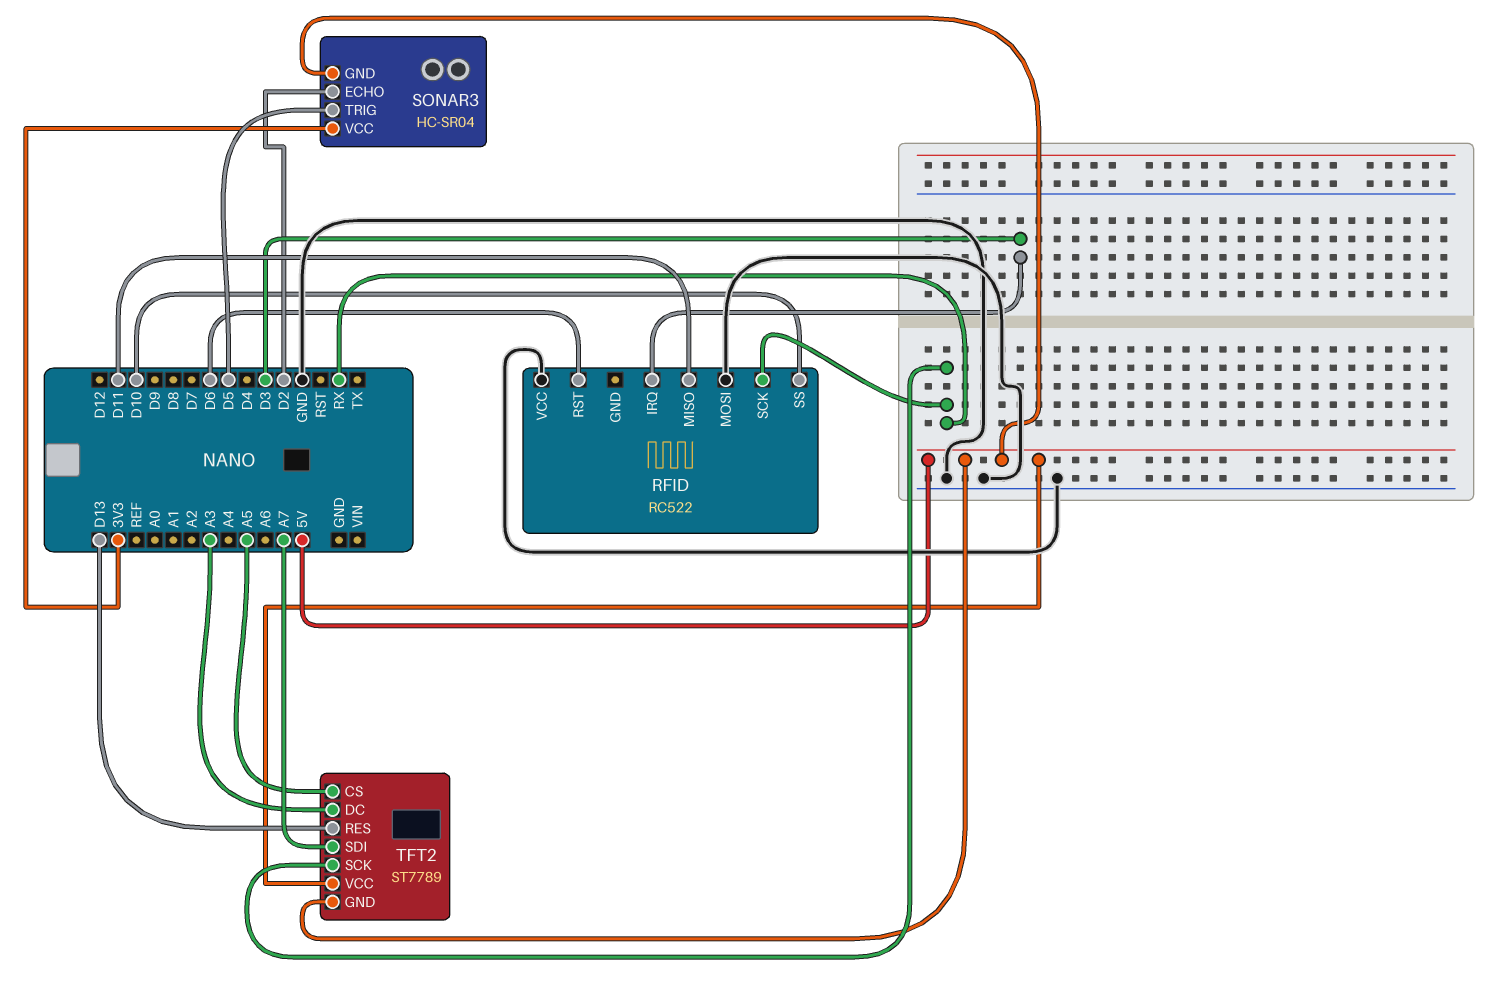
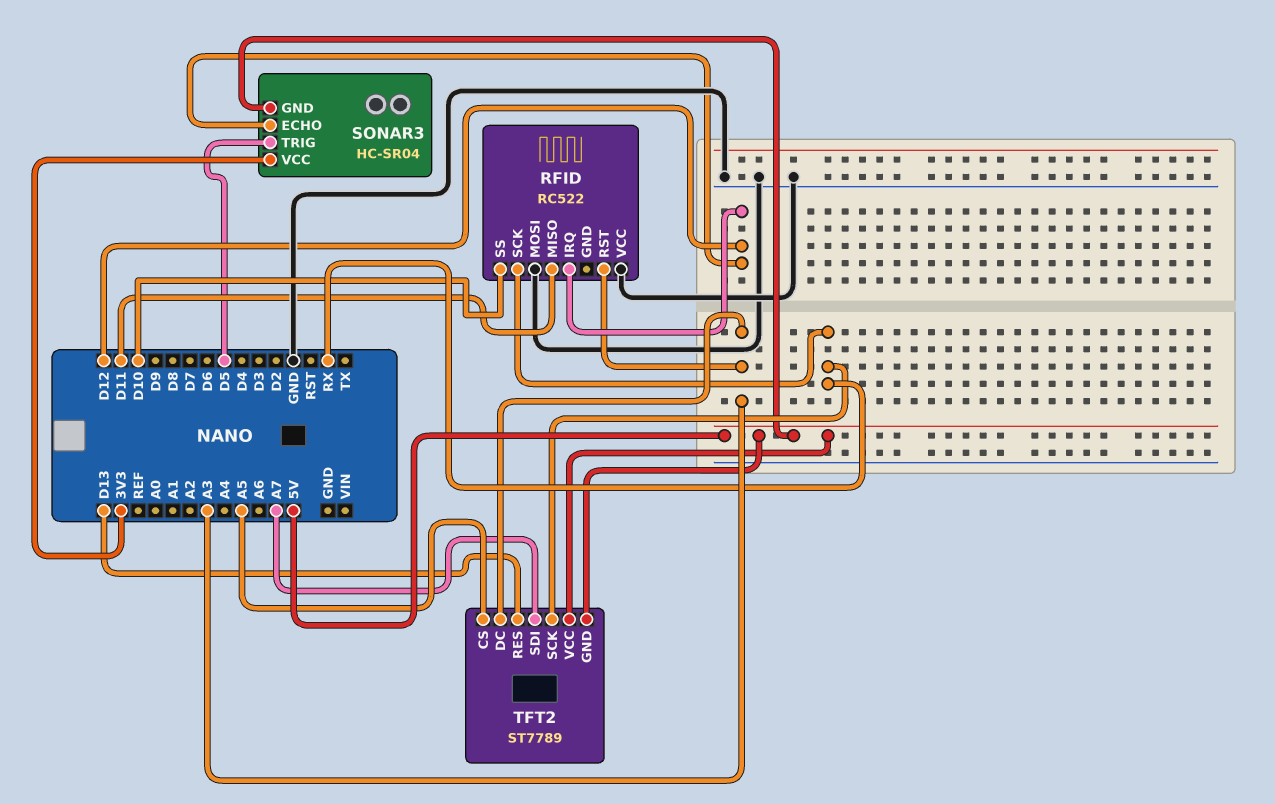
RFID pin IRQ: D3 -> D12
RFID pin RST: D6 -> A3
SONAR3 pin ECHO: D2 -> D12

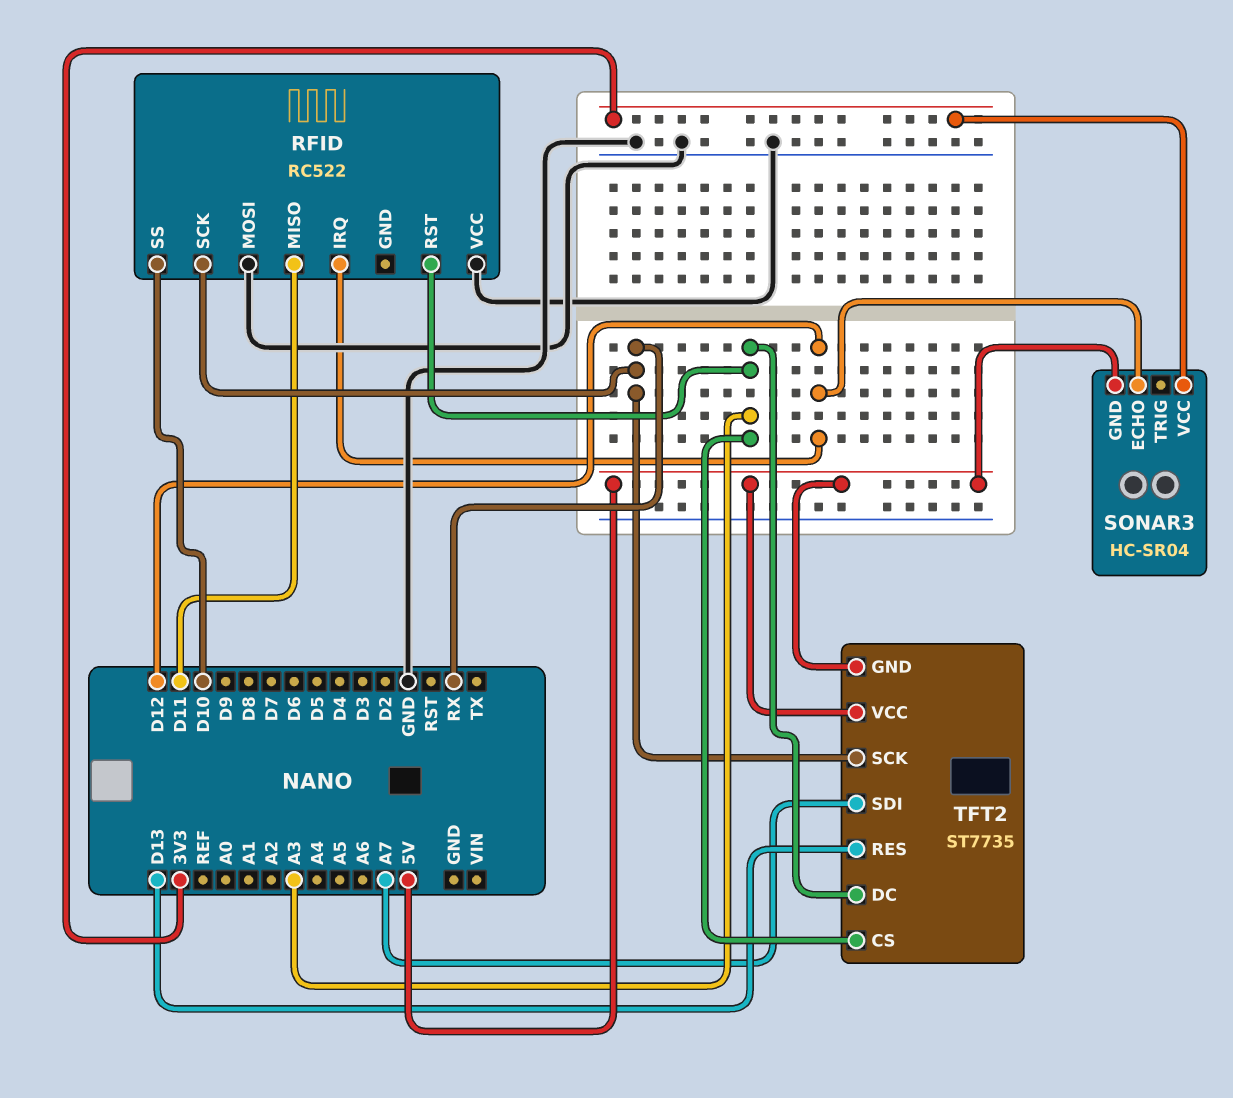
SONAR3 pin TRIG: D5 -> none
TFT2: ST7789 -> ST7735
TFT2 pin CS: A5 -> A3

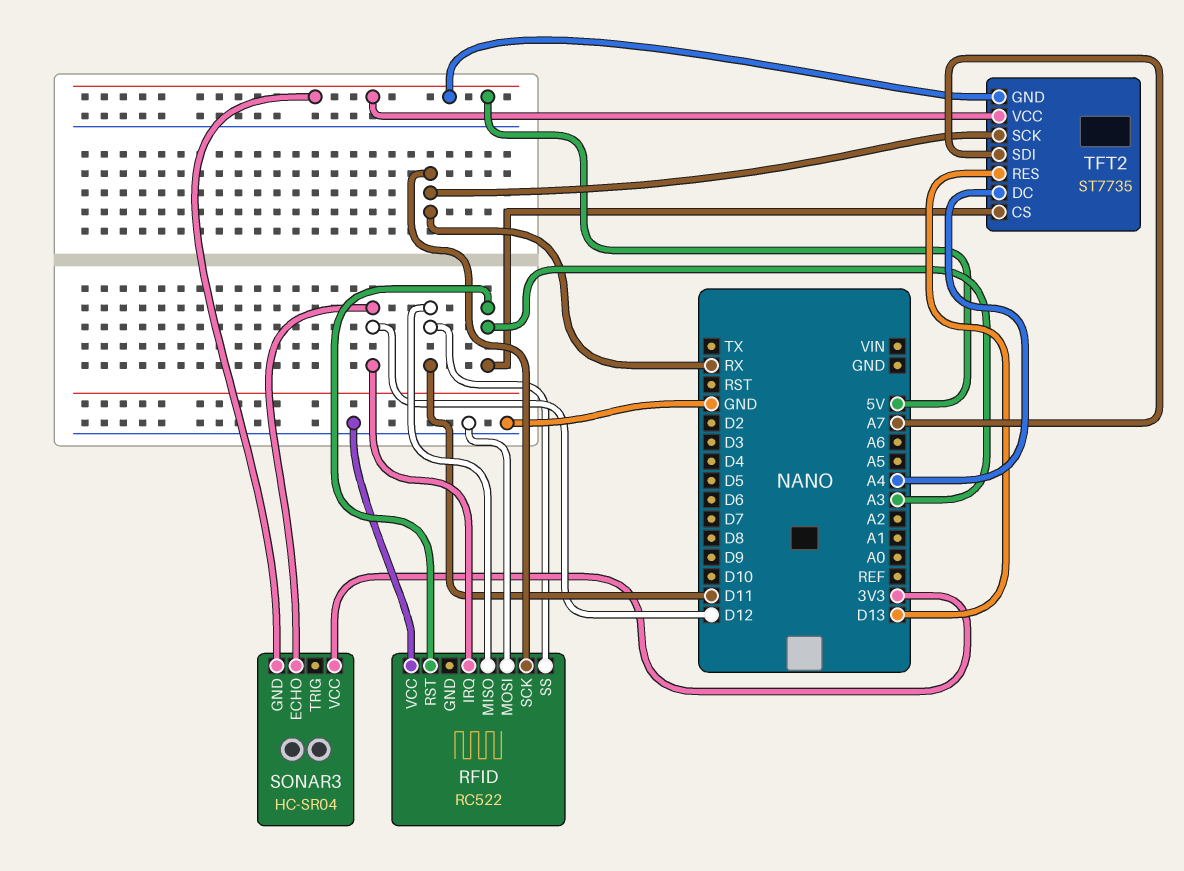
RFID pin SS: D10 -> D11
TFT2 pin DC: A3 -> A4

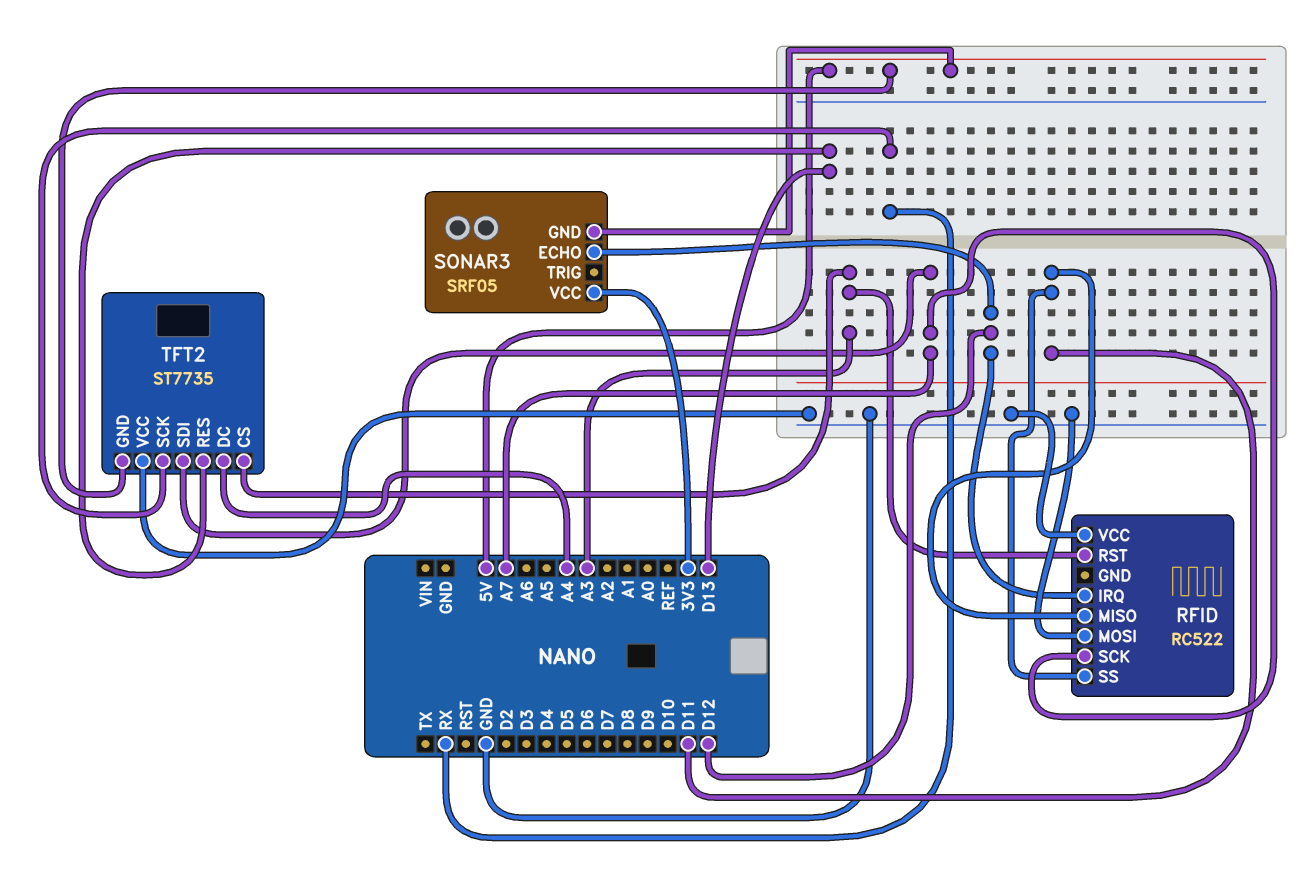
RFID pin SCK: RX -> A7
SONAR3: HC-SR04 -> SRF05
TFT2 pin VCC: 5V -> GND

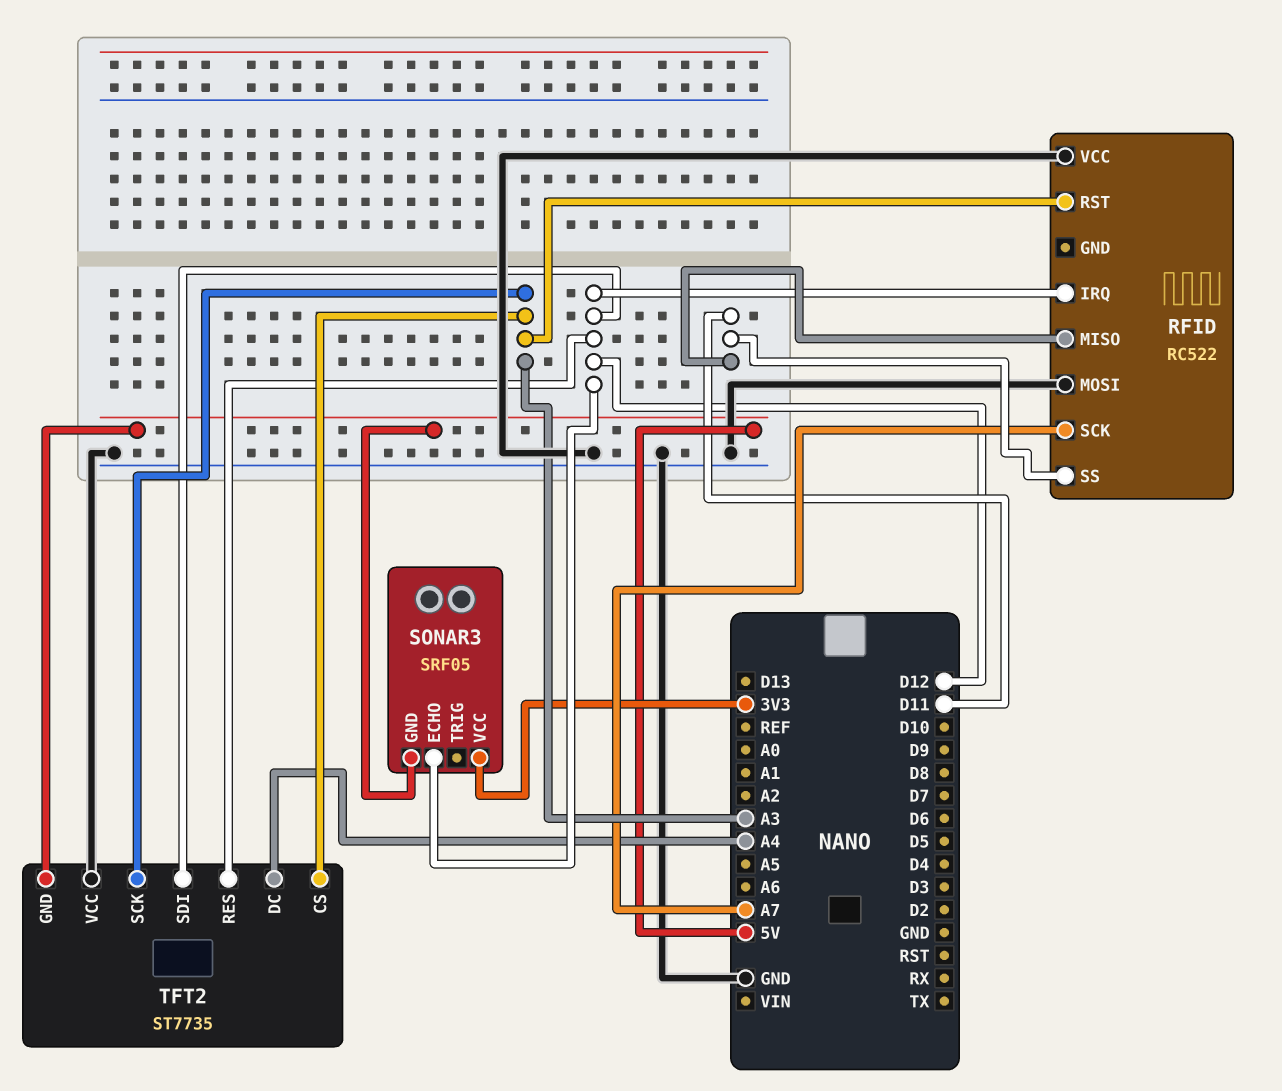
TFT2 pin RES: D13 -> D12
TFT2 pin SCK: RX -> A3
TFT2 pin SDI: A7 -> D12

